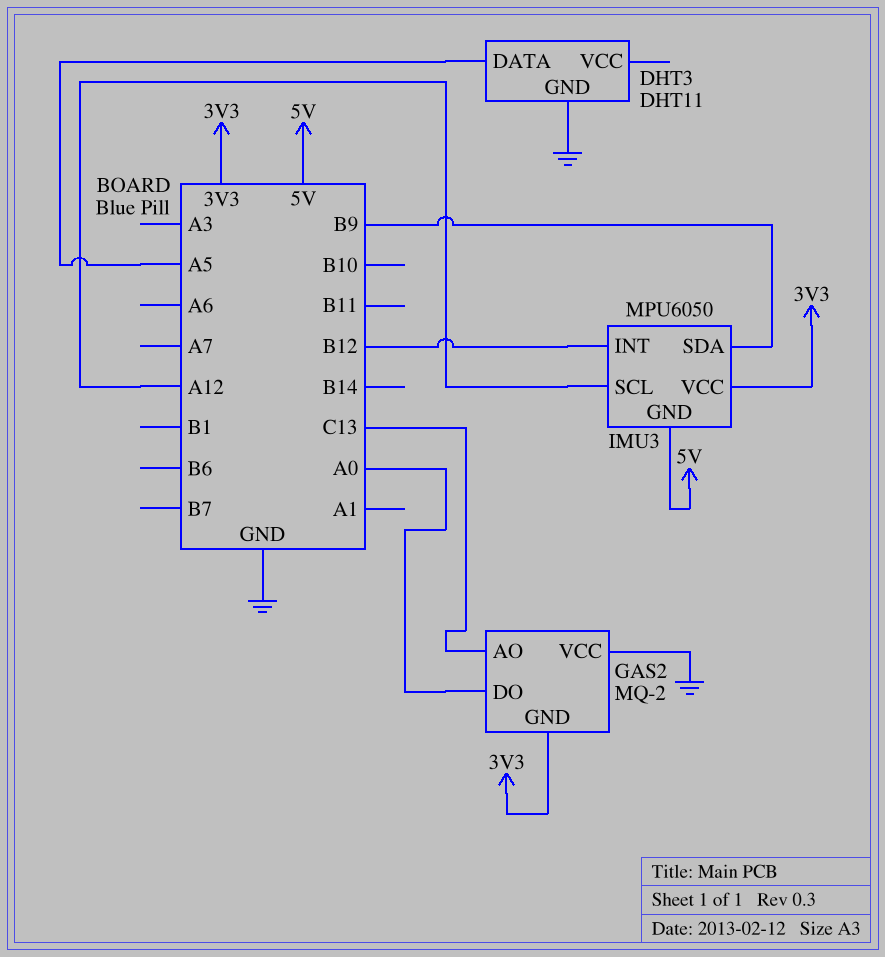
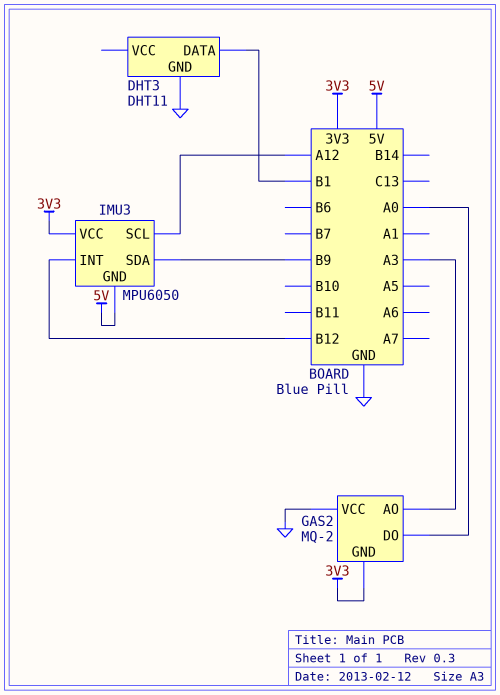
DHT3 pin DATA: A5 -> B1
GAS2 pin AO: C13 -> A3

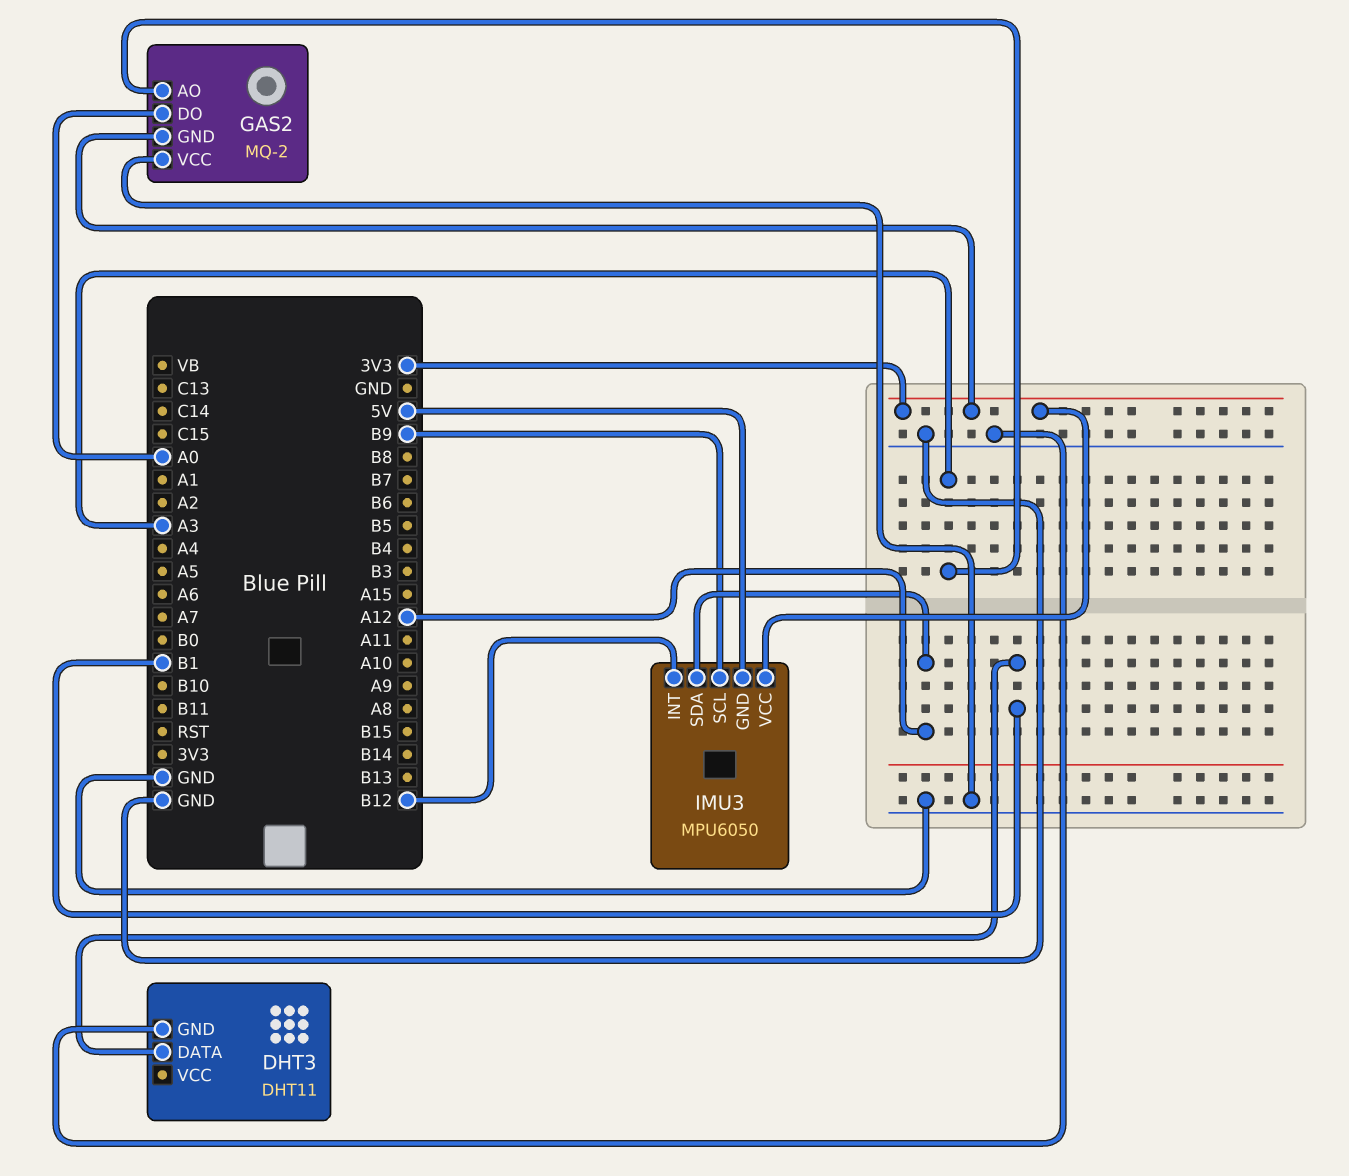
IMU3 pin SCL: A12 -> B9
IMU3 pin SDA: B9 -> A12

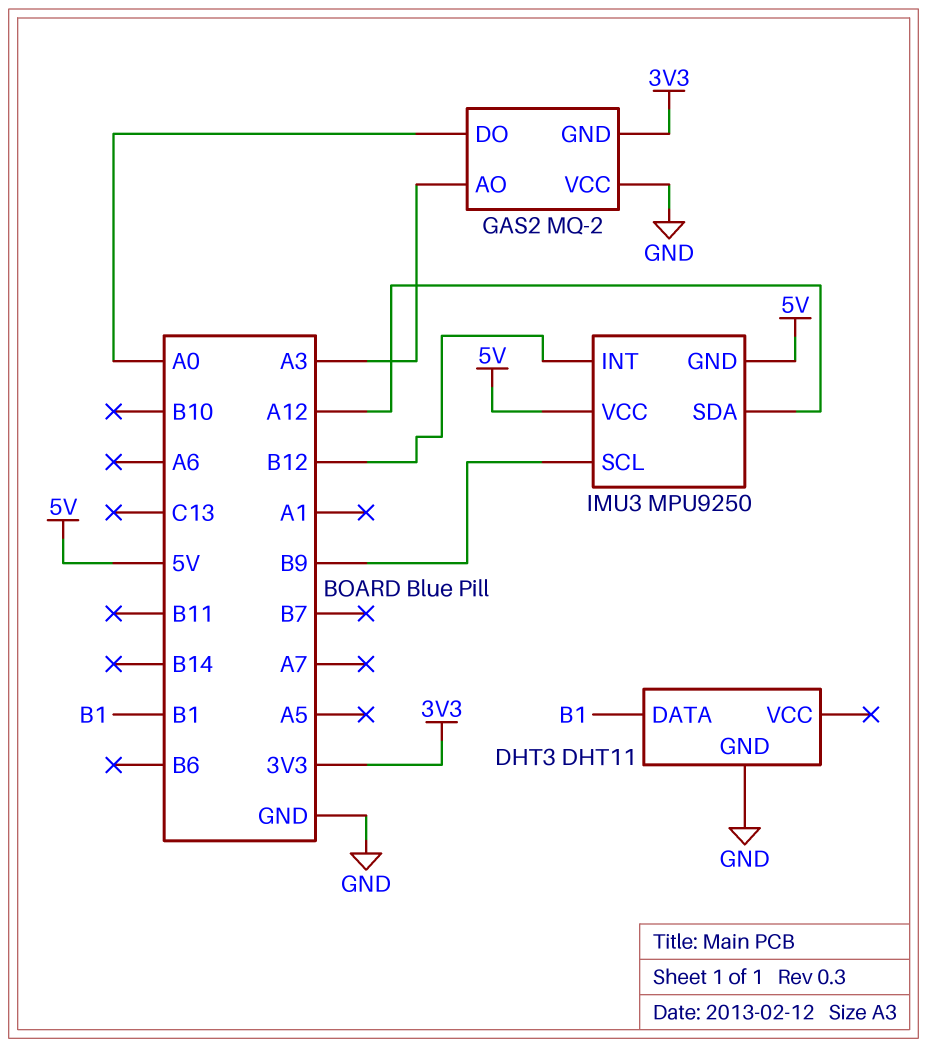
IMU3: MPU6050 -> MPU9250
IMU3 pin VCC: 3V3 -> 5V

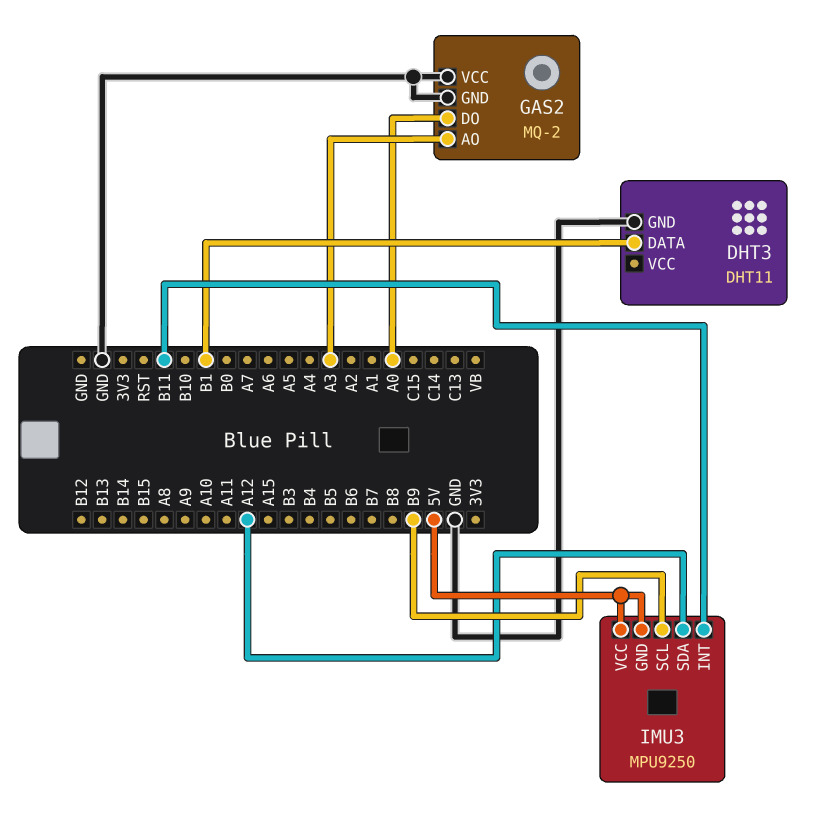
GAS2 pin GND: 3V3 -> GND
IMU3 pin INT: B12 -> B11

